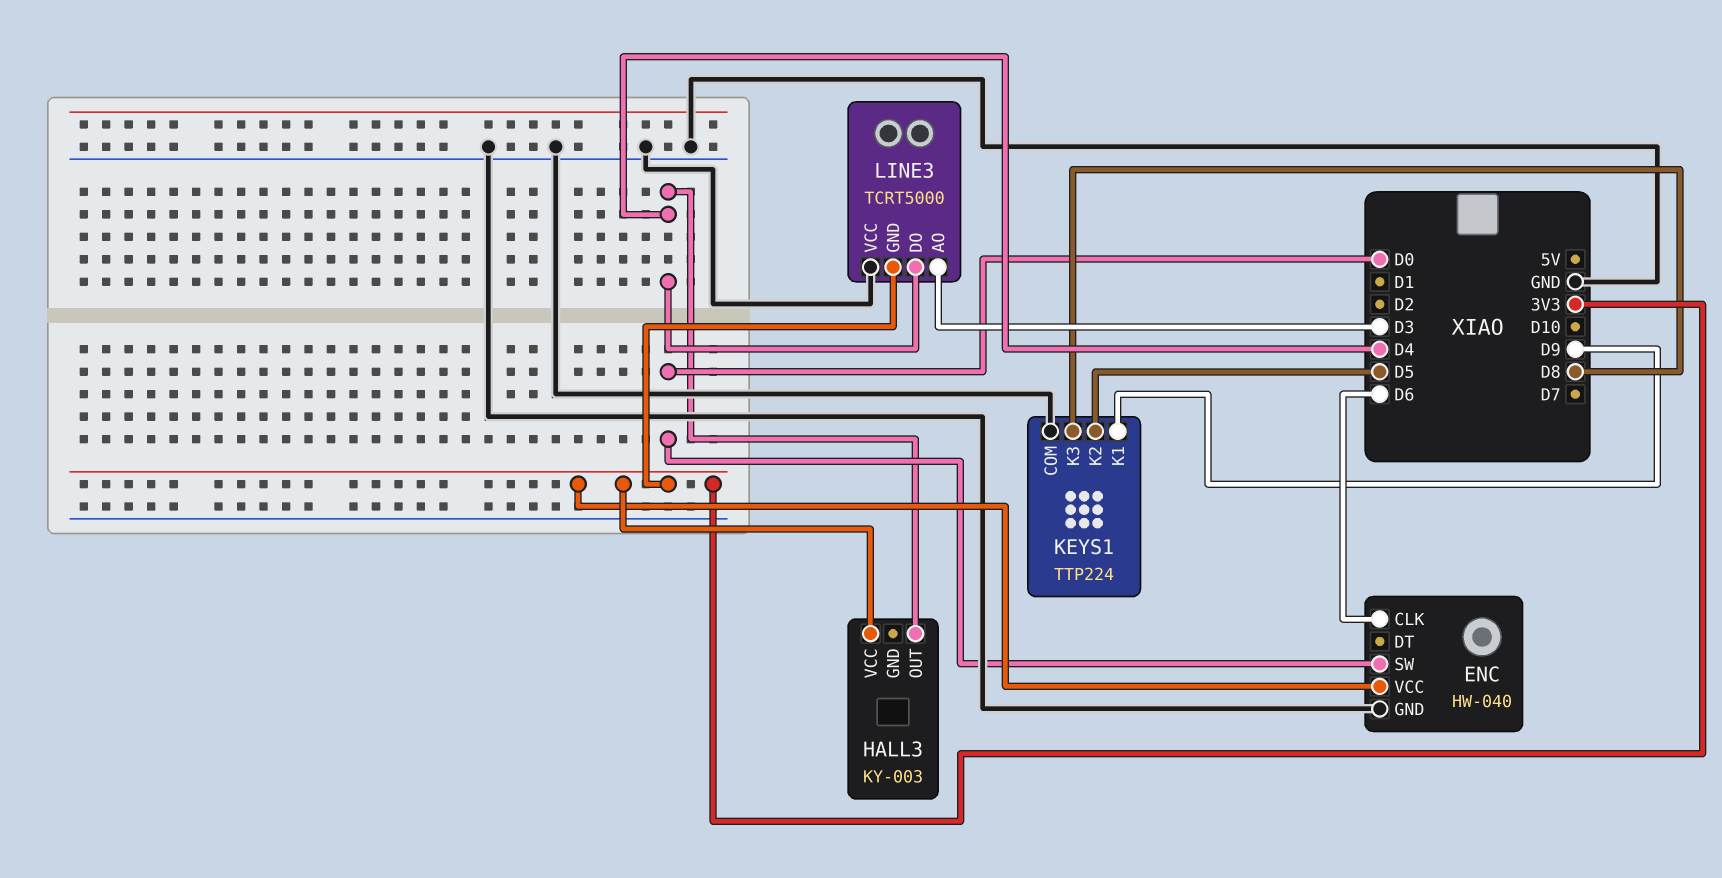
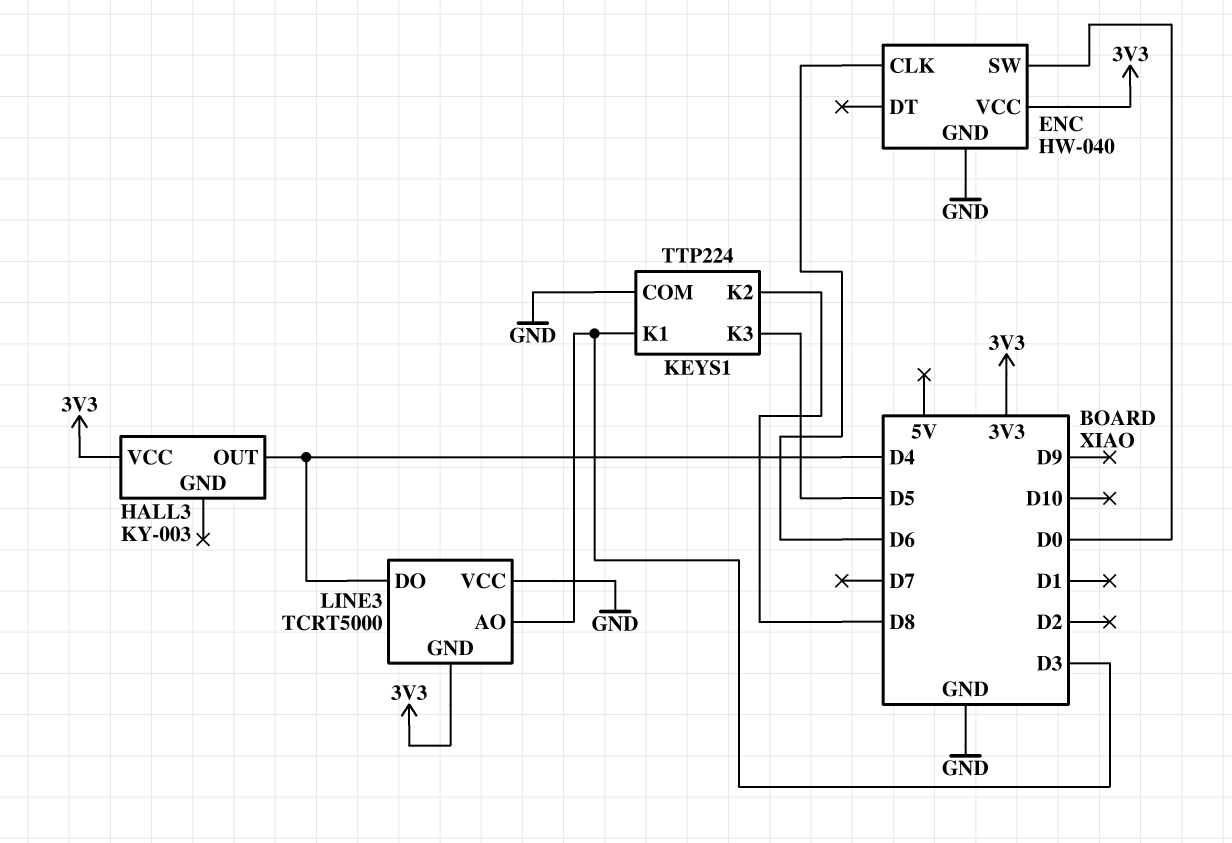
KEYS1 pin K1: D9 -> D3
KEYS1 pin K2: D5 -> D8
KEYS1 pin K3: D8 -> D5

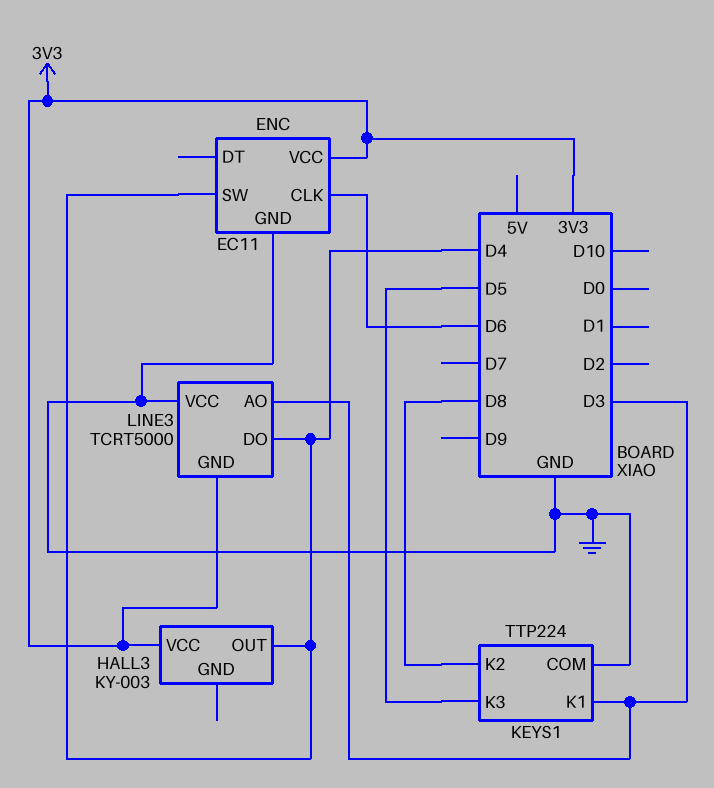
ENC: HW-040 -> EC11
ENC pin SW: D0 -> D4

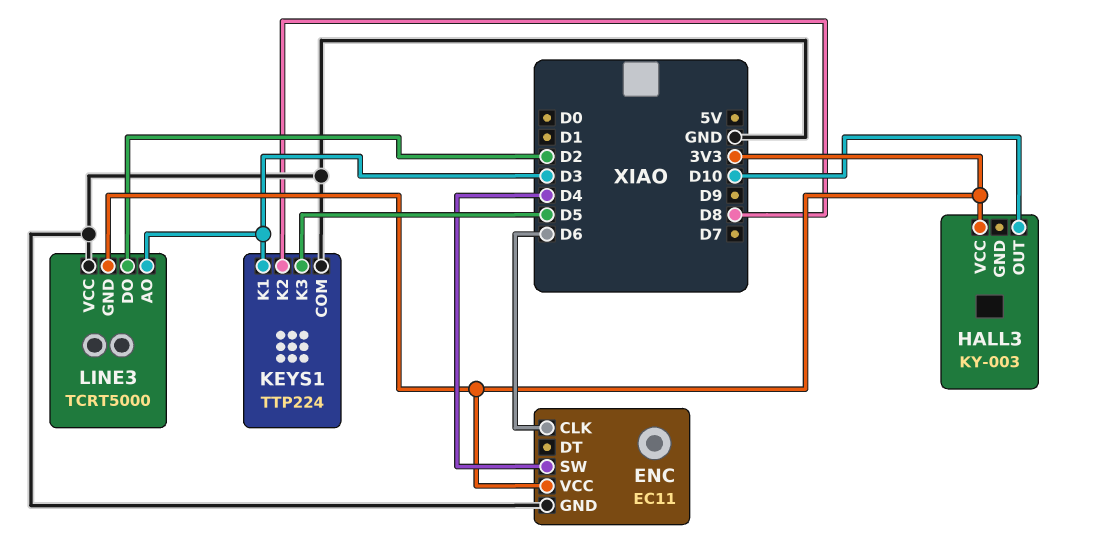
HALL3 pin OUT: D4 -> D10
LINE3 pin DO: D4 -> D2

